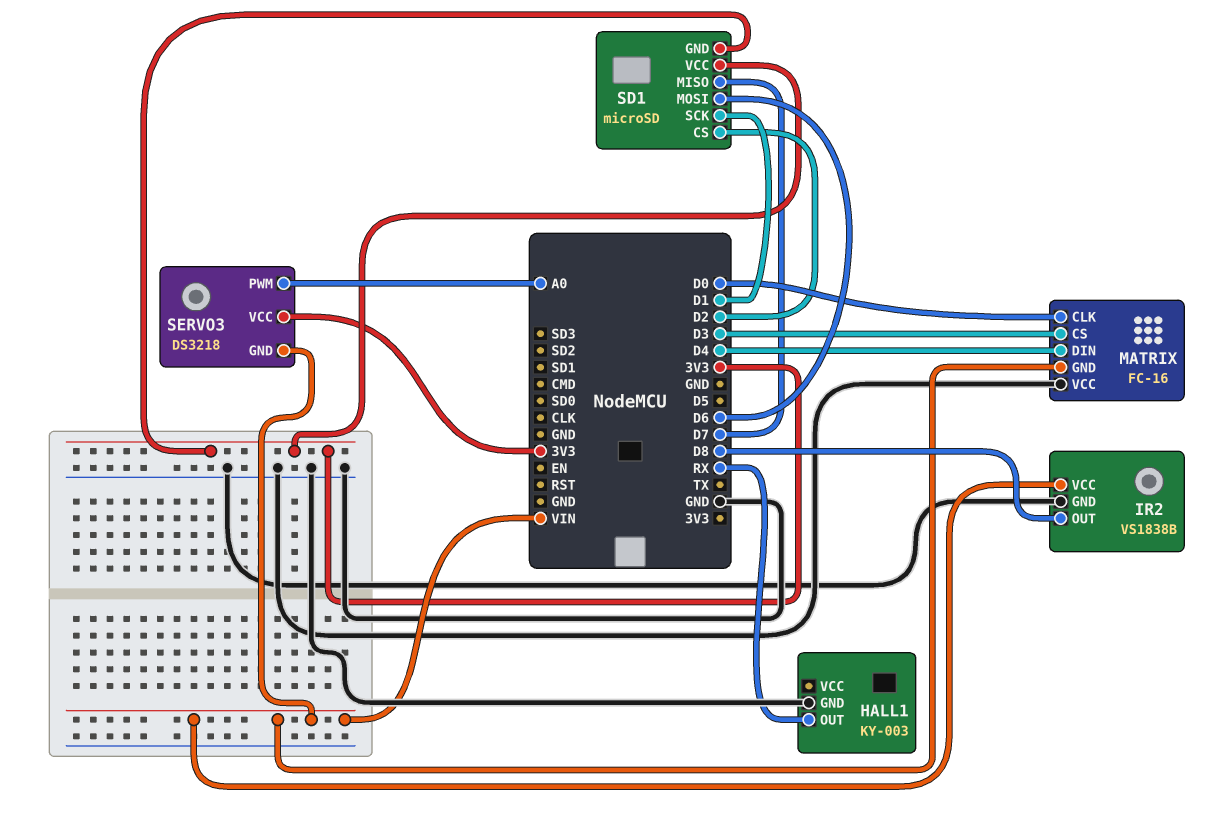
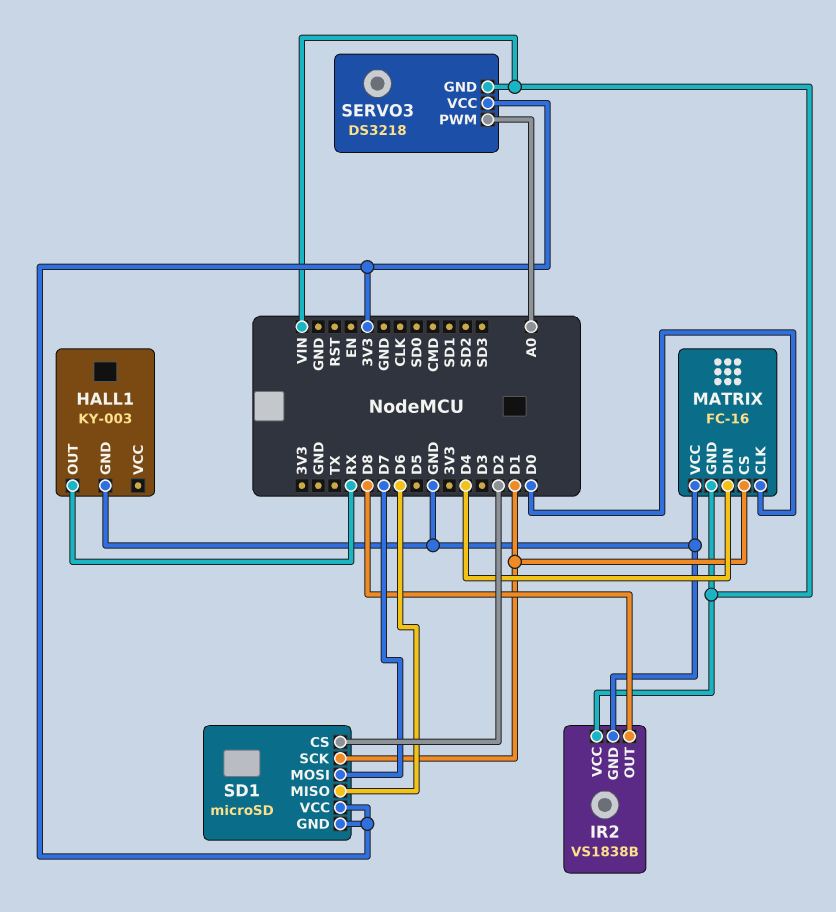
MATRIX pin CS: D3 -> D1
SD1 pin MISO: D7 -> D6
SD1 pin MOSI: D6 -> D7

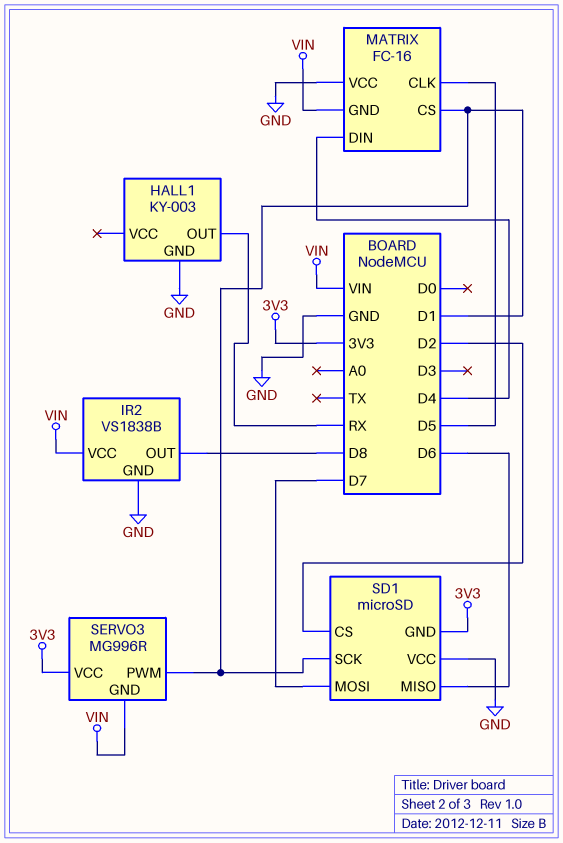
MATRIX pin CLK: D0 -> D5
SD1 pin VCC: 3V3 -> GND
SERVO3: DS3218 -> MG996R
SERVO3 pin PWM: A0 -> D1

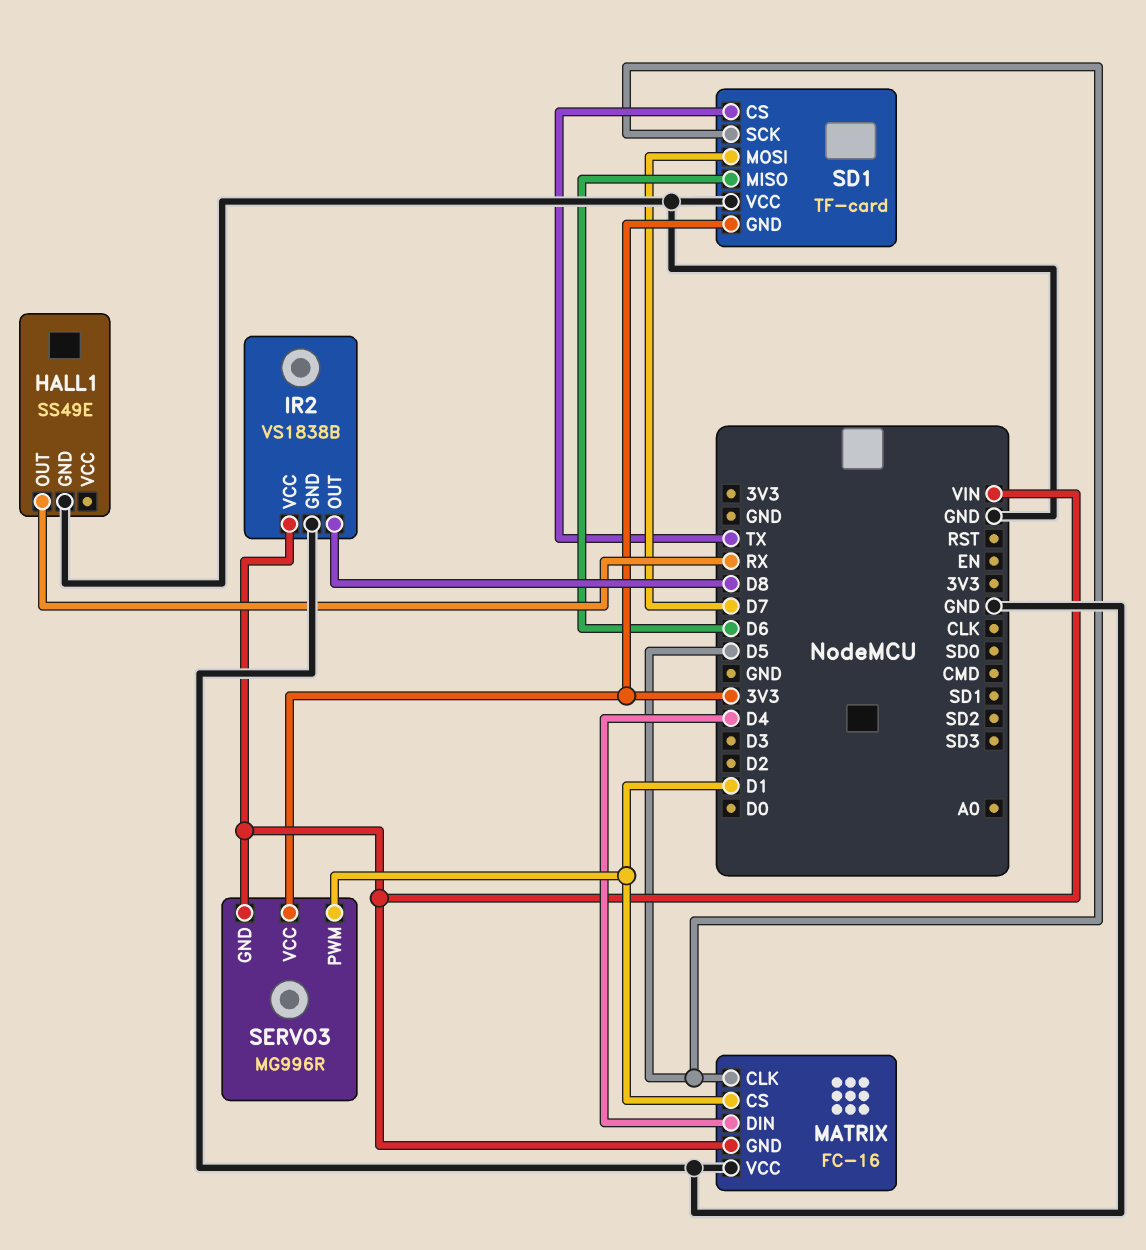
HALL1: KY-003 -> SS49E
SD1: microSD -> TF-card
SD1 pin CS: D2 -> TX
SD1 pin SCK: D1 -> D5

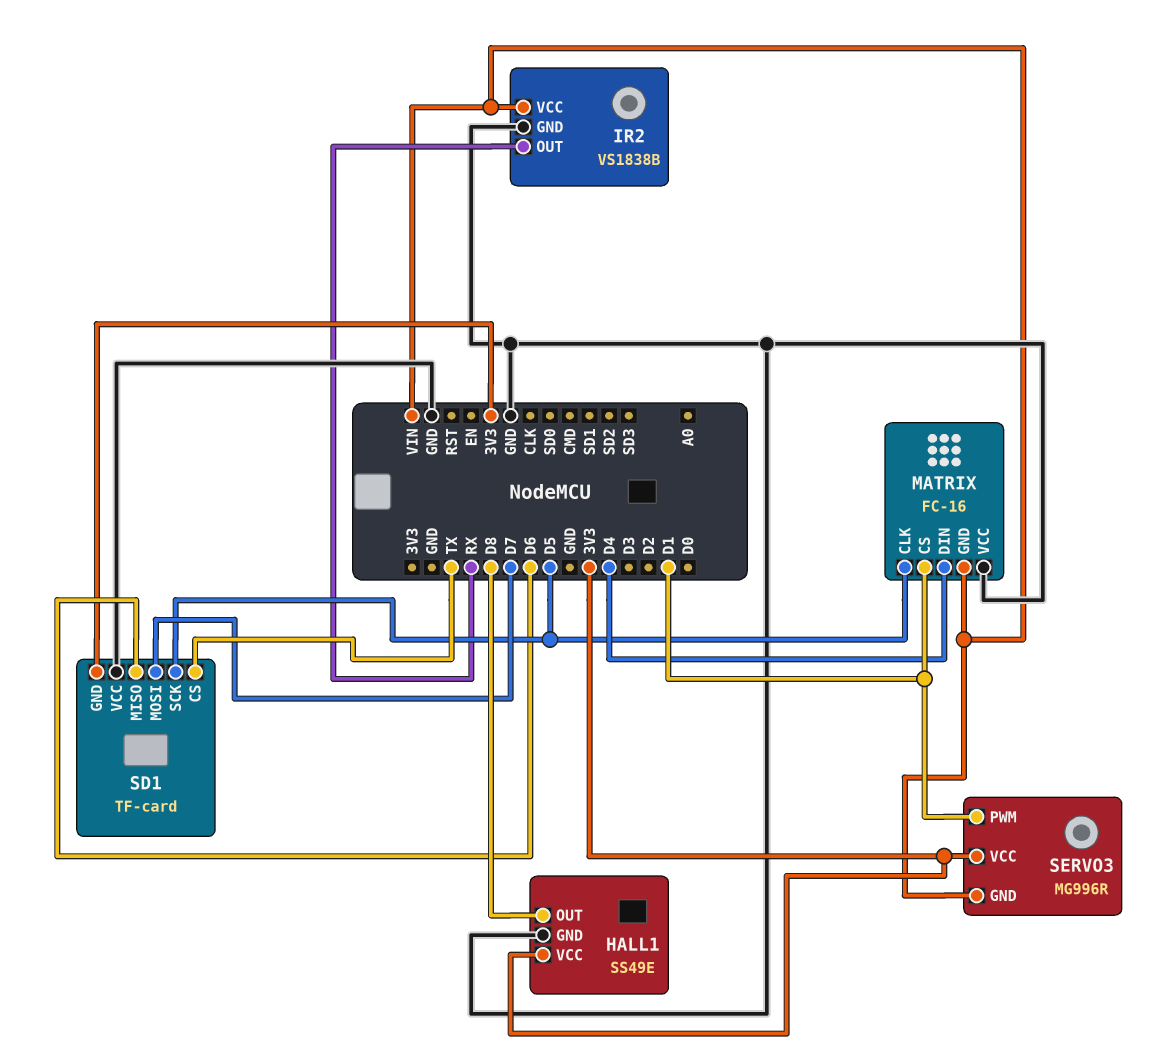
HALL1 pin OUT: RX -> D8
HALL1 pin VCC: none -> 3V3
IR2 pin OUT: D8 -> RX

